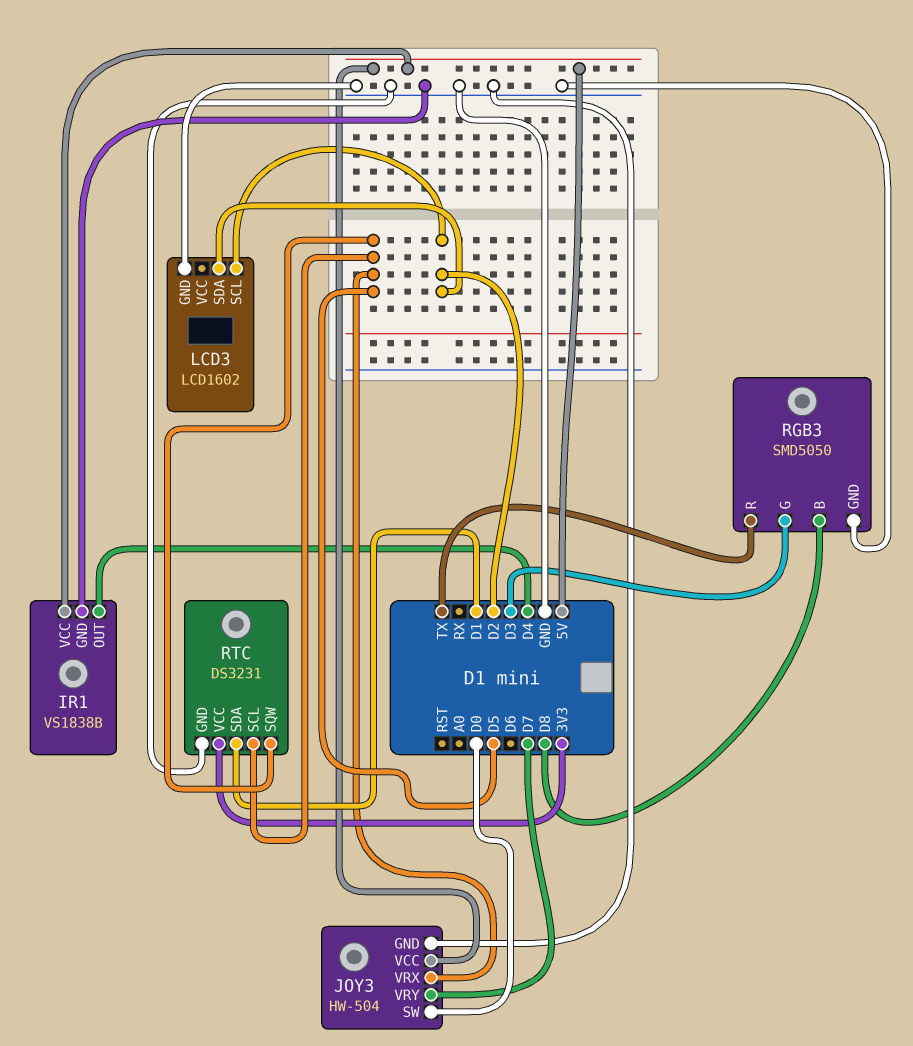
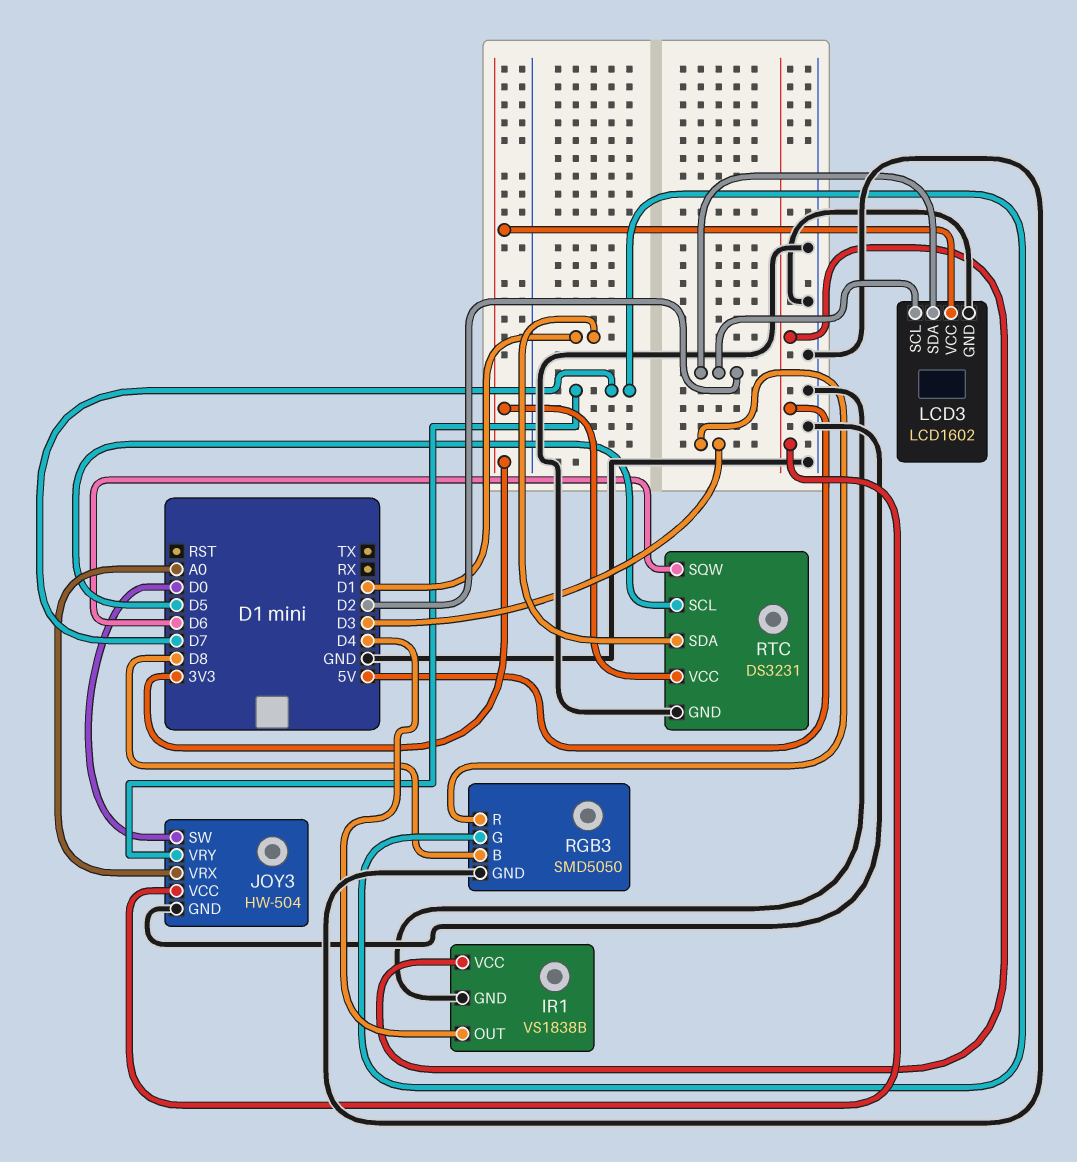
JOY3 pin VRX: D5 -> A0
LCD3 pin VCC: none -> 3V3
RGB3 pin G: D3 -> D7
RGB3 pin R: TX -> D3
RTC pin SQW: D5 -> D6

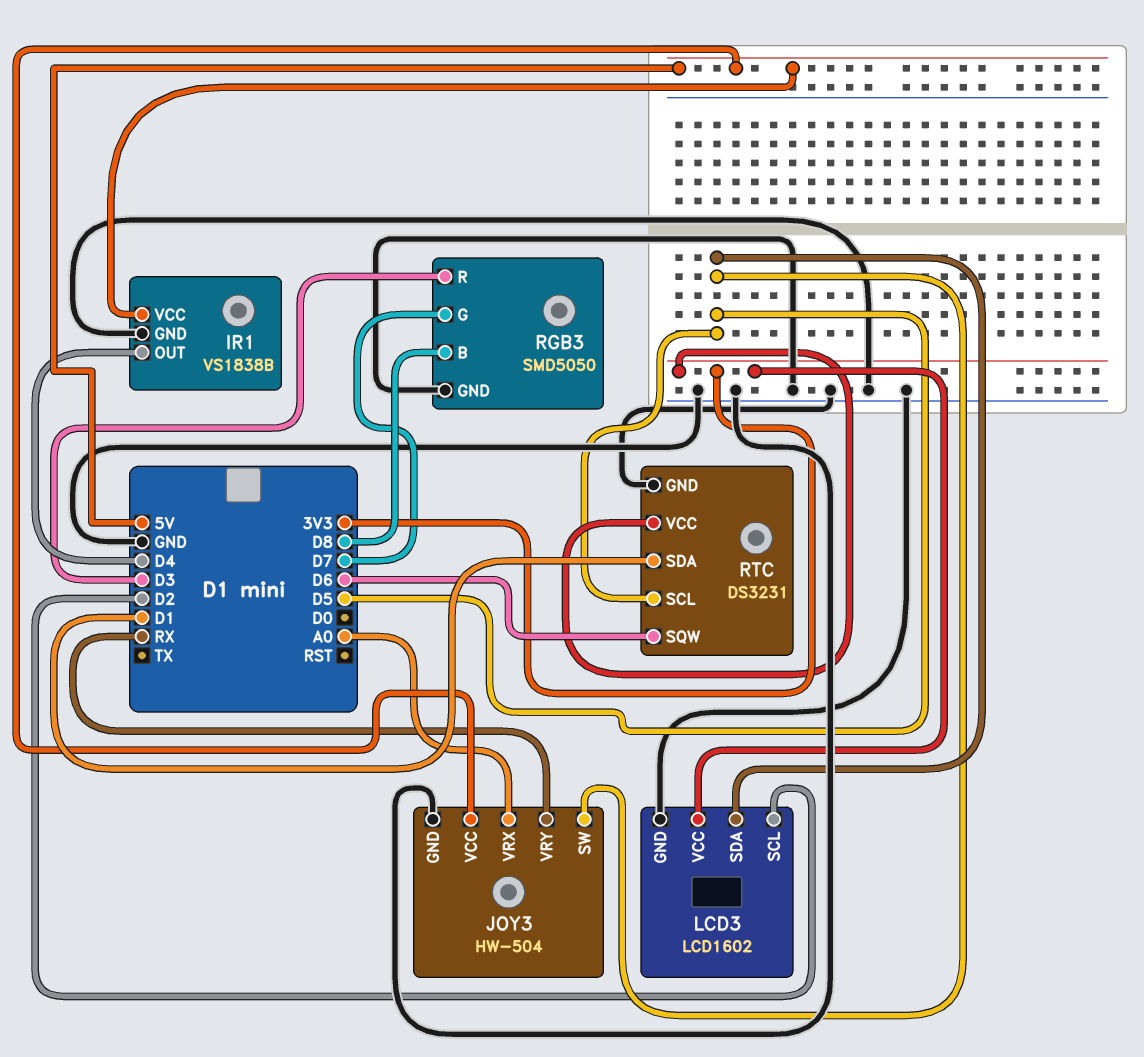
JOY3 pin SW: D0 -> D5
JOY3 pin VRY: D7 -> RX
LCD3 pin SDA: D2 -> D5

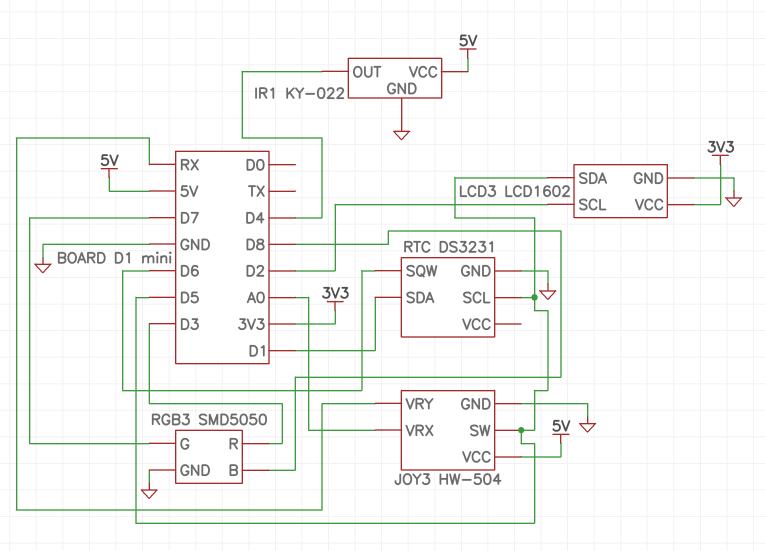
IR1: VS1838B -> KY-022
RTC pin VCC: 3V3 -> none

